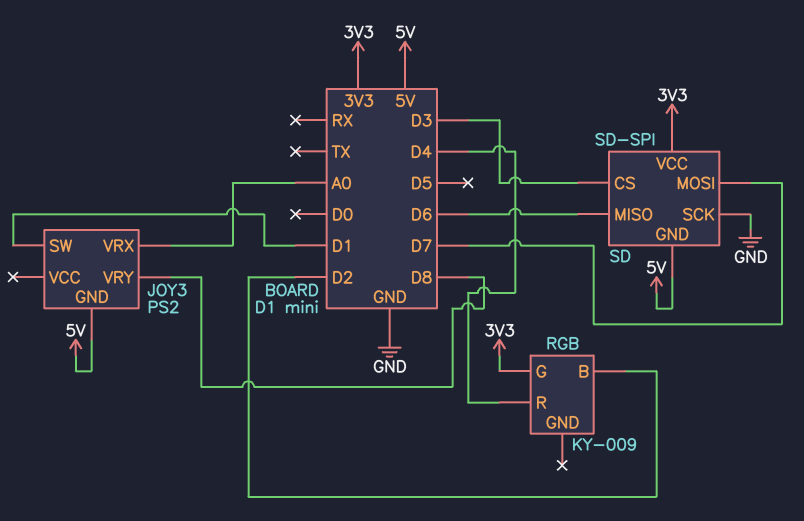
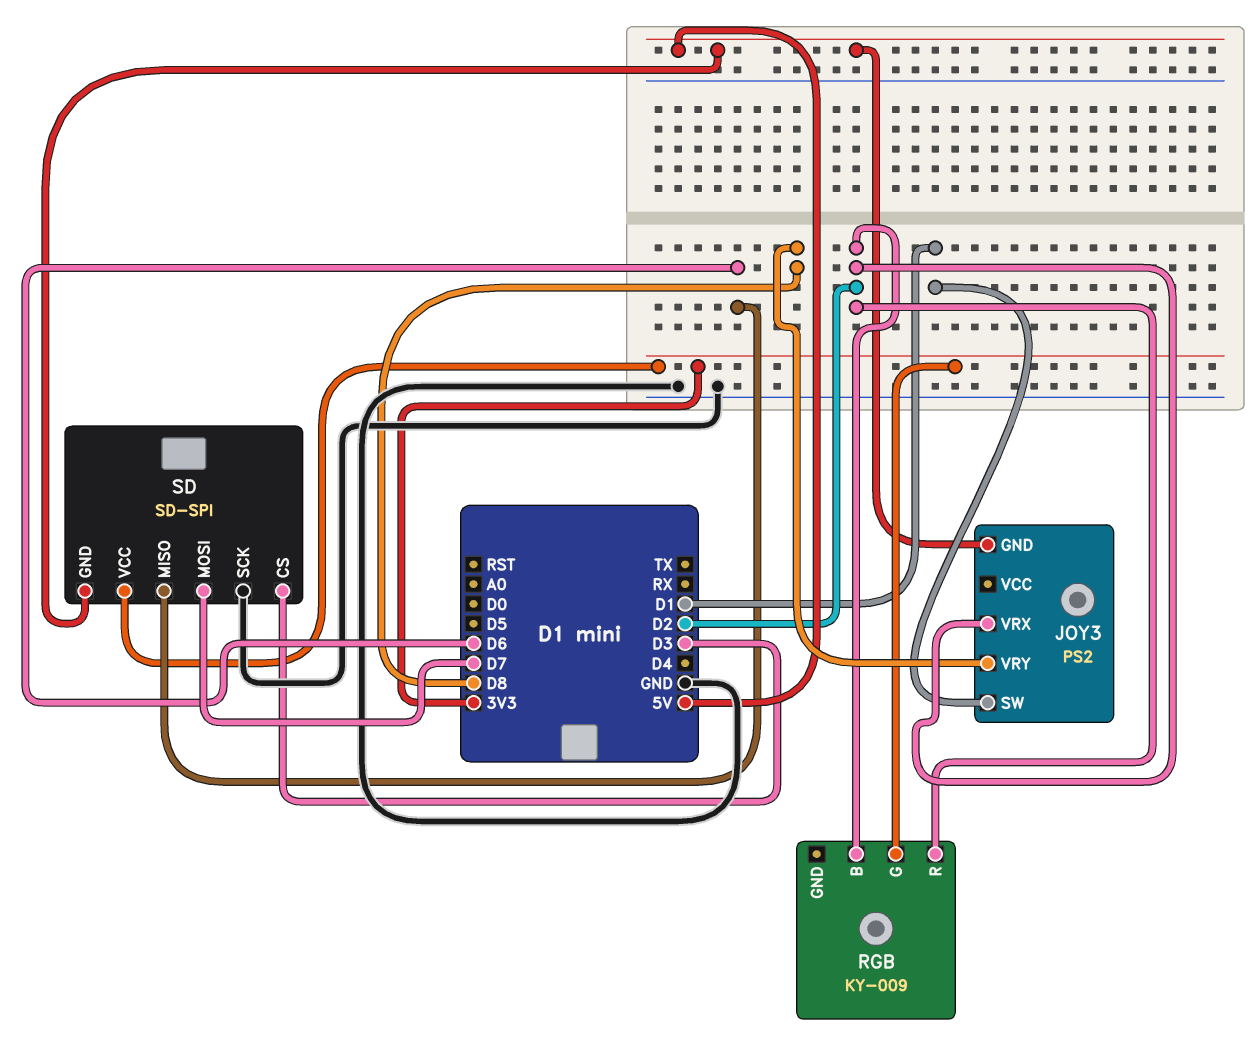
JOY3 pin VRX: A0 -> D2
RGB pin R: D4 -> D2

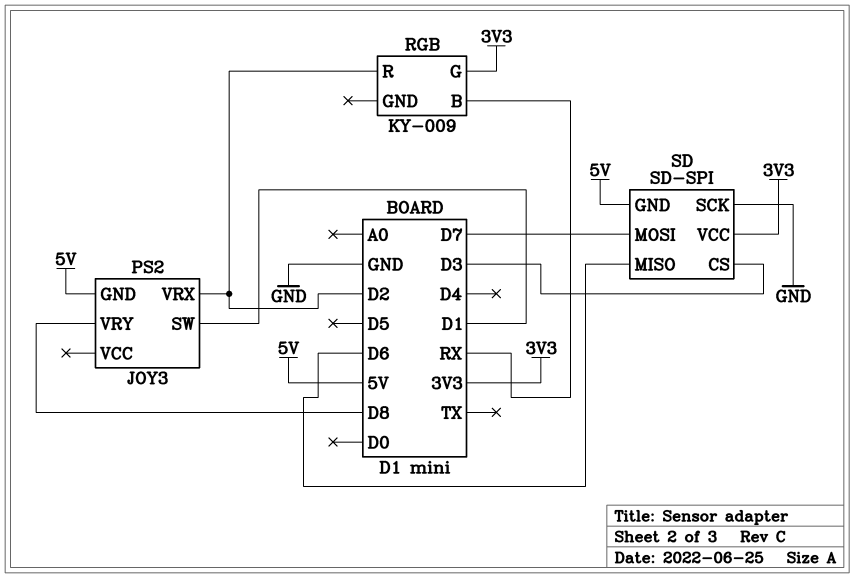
RGB pin B: D2 -> RX

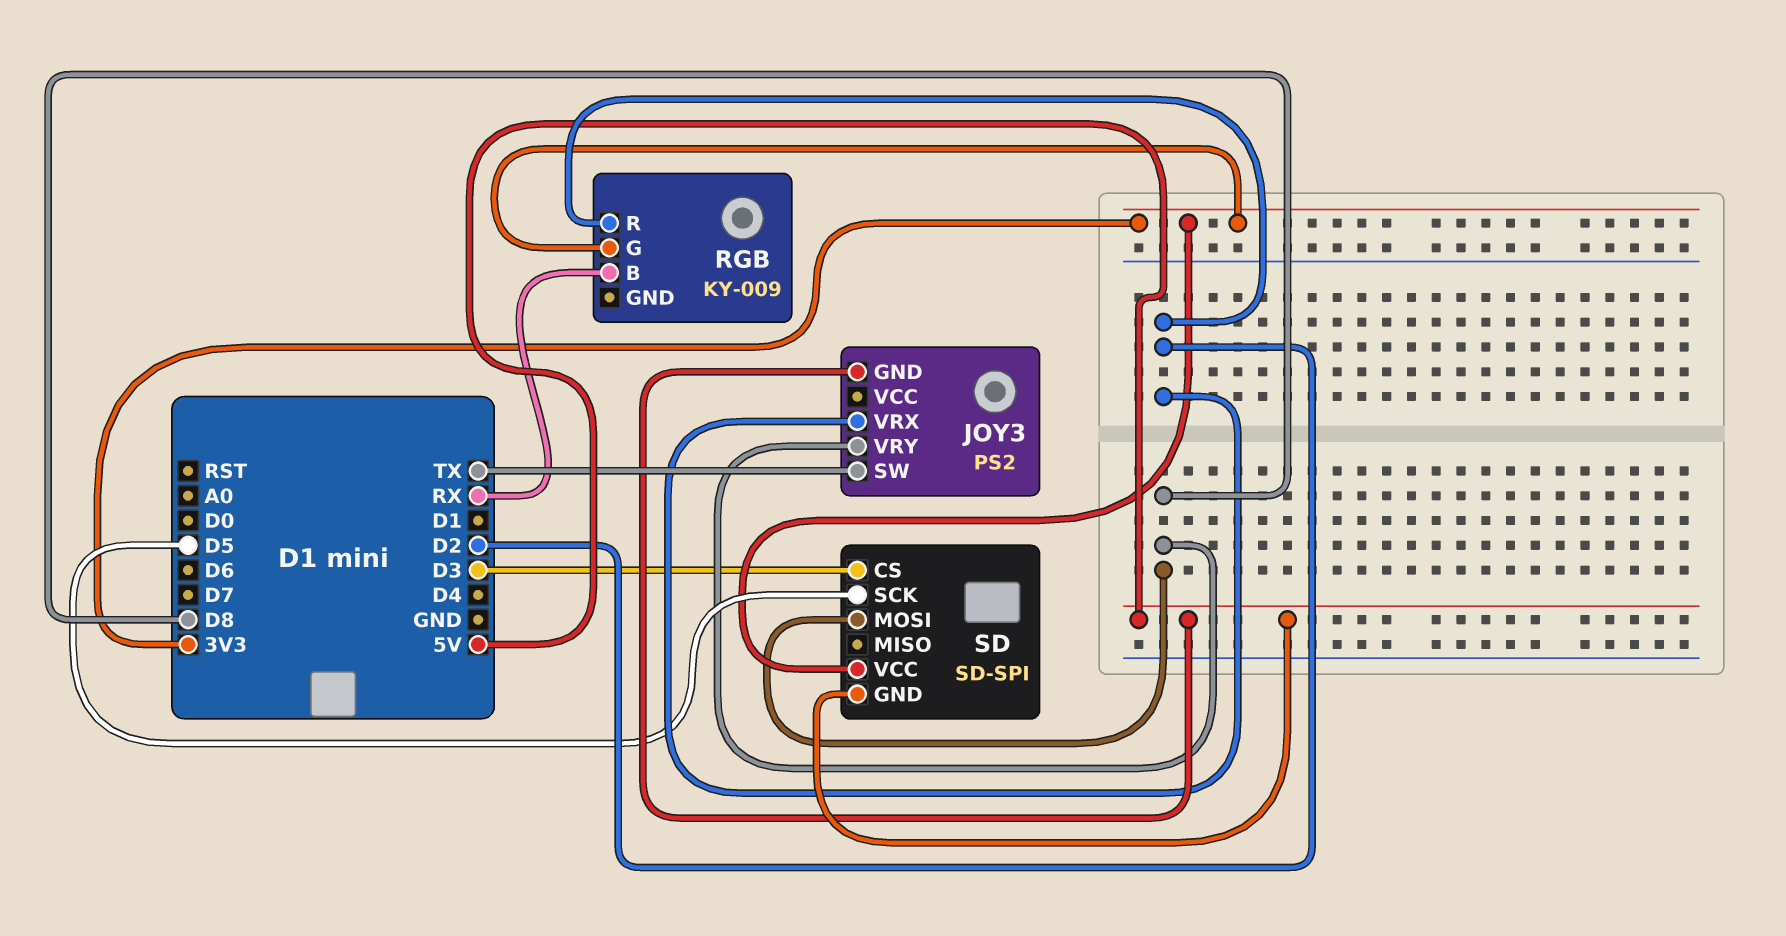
JOY3 pin SW: D1 -> TX
SD pin MISO: D6 -> none
SD pin MOSI: D7 -> D8
SD pin SCK: GND -> D5

